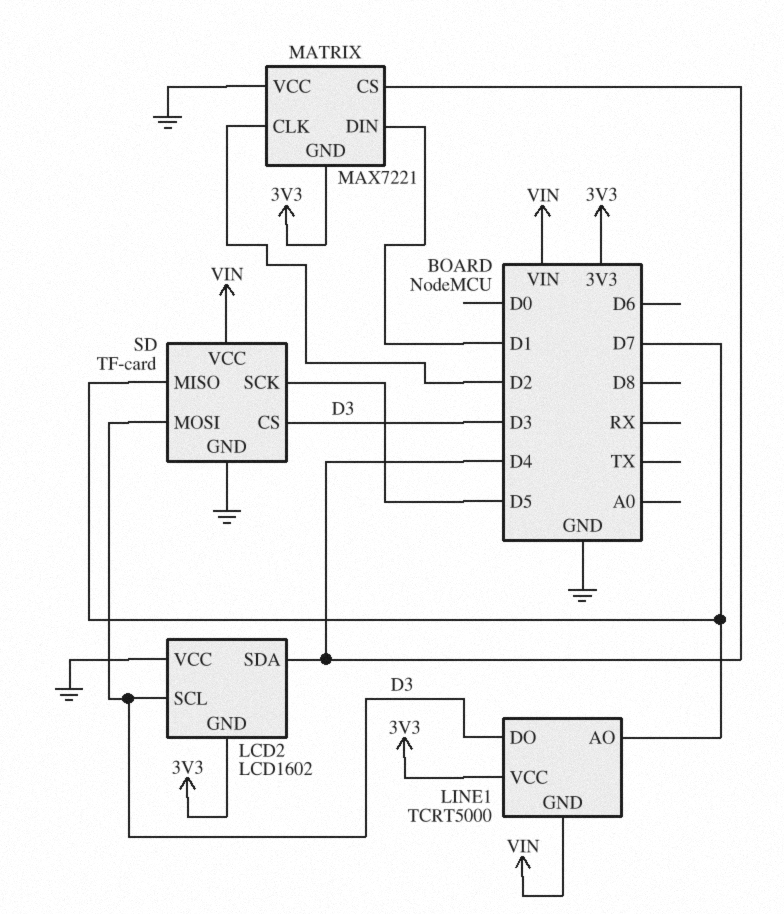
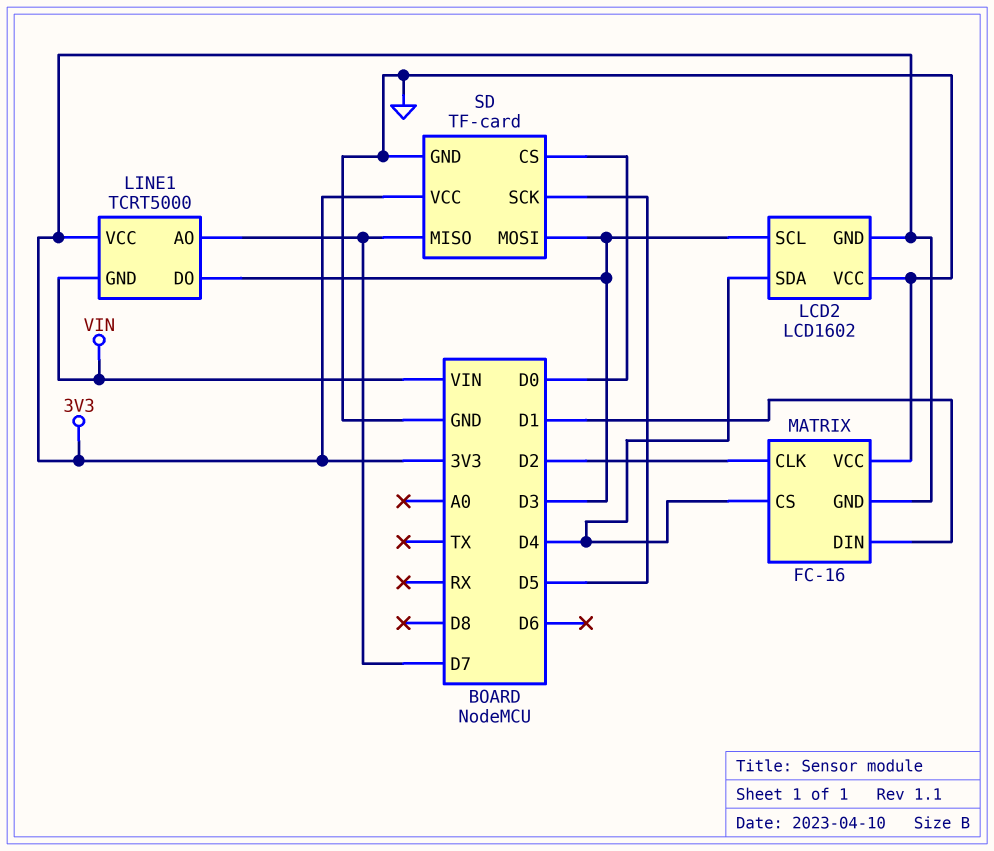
MATRIX: MAX7221 -> FC-16
SD pin CS: D3 -> D0
SD pin VCC: VIN -> 3V3

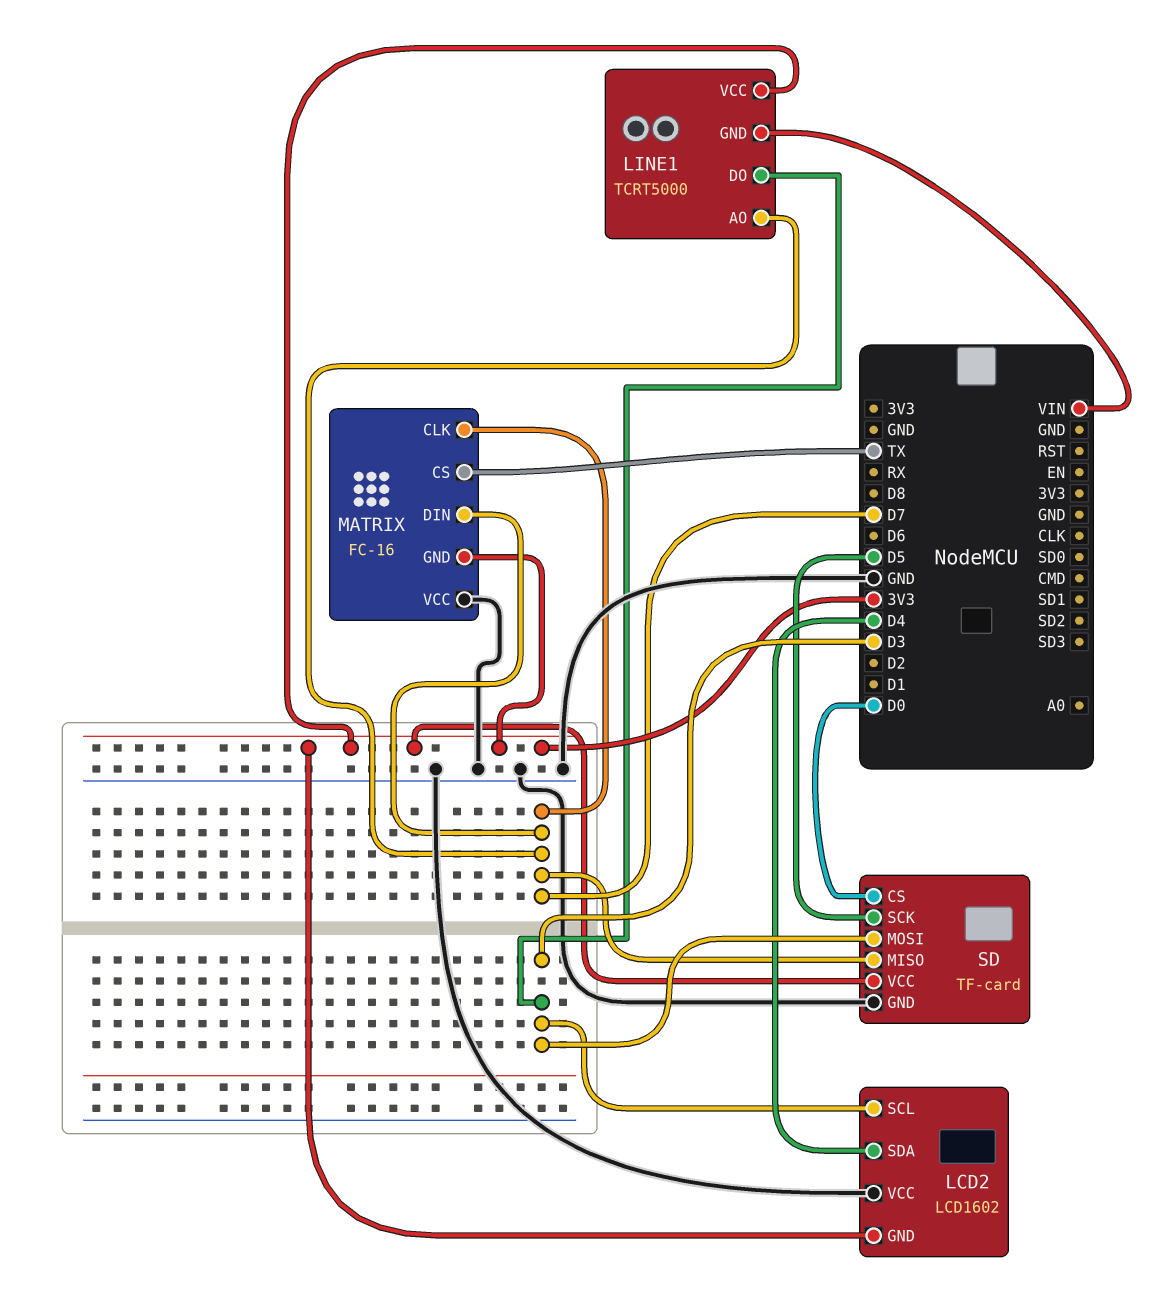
MATRIX pin CLK: D2 -> D7
MATRIX pin CS: D4 -> TX
MATRIX pin DIN: D1 -> D7

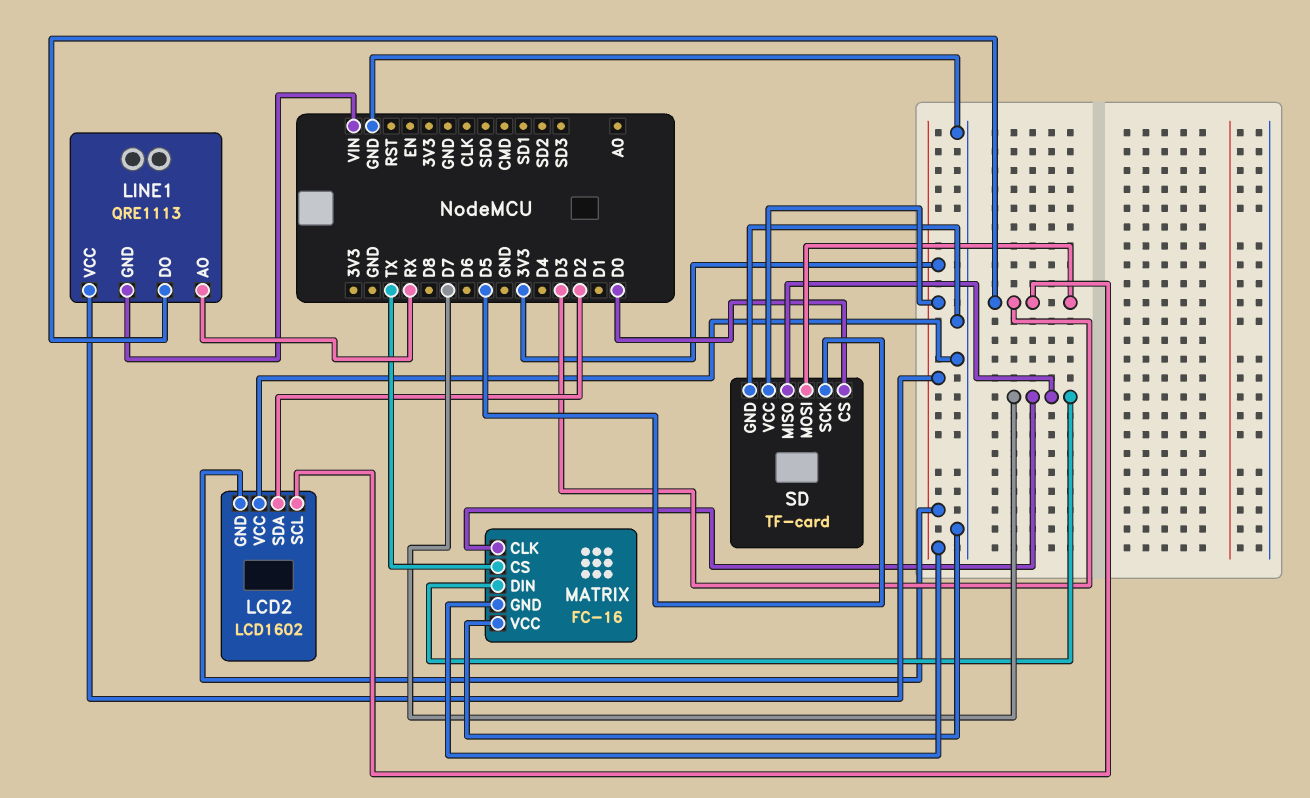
LCD2 pin SDA: D4 -> D2
LINE1: TCRT5000 -> QRE1113
LINE1 pin AO: D7 -> RX

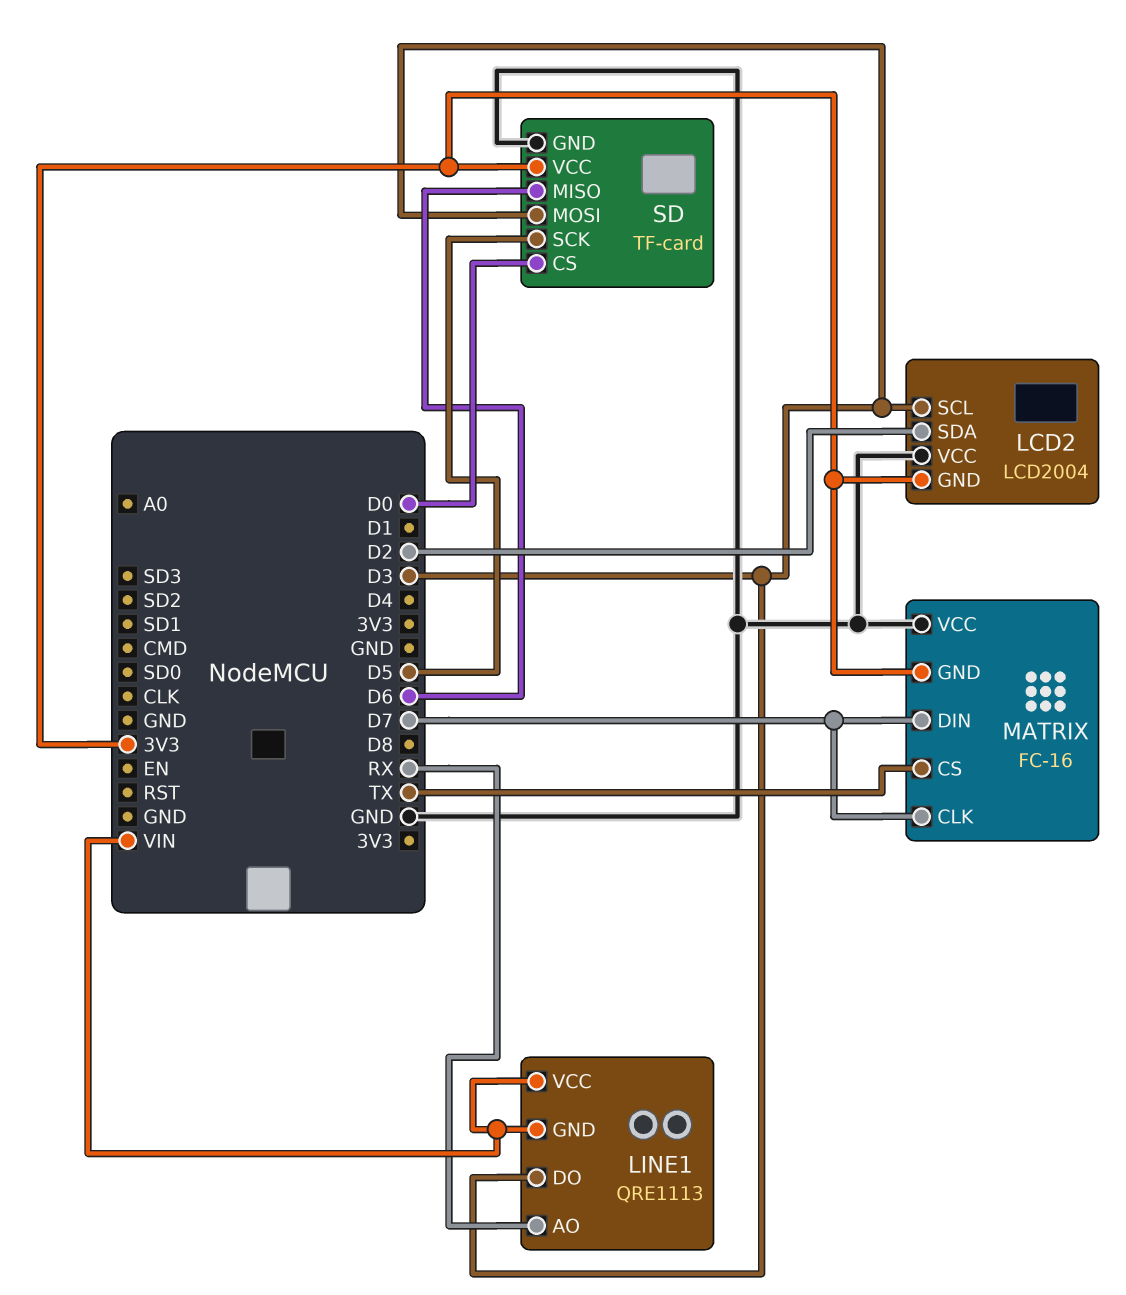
LCD2: LCD1602 -> LCD2004
LINE1 pin VCC: 3V3 -> VIN
SD pin MISO: D7 -> D6

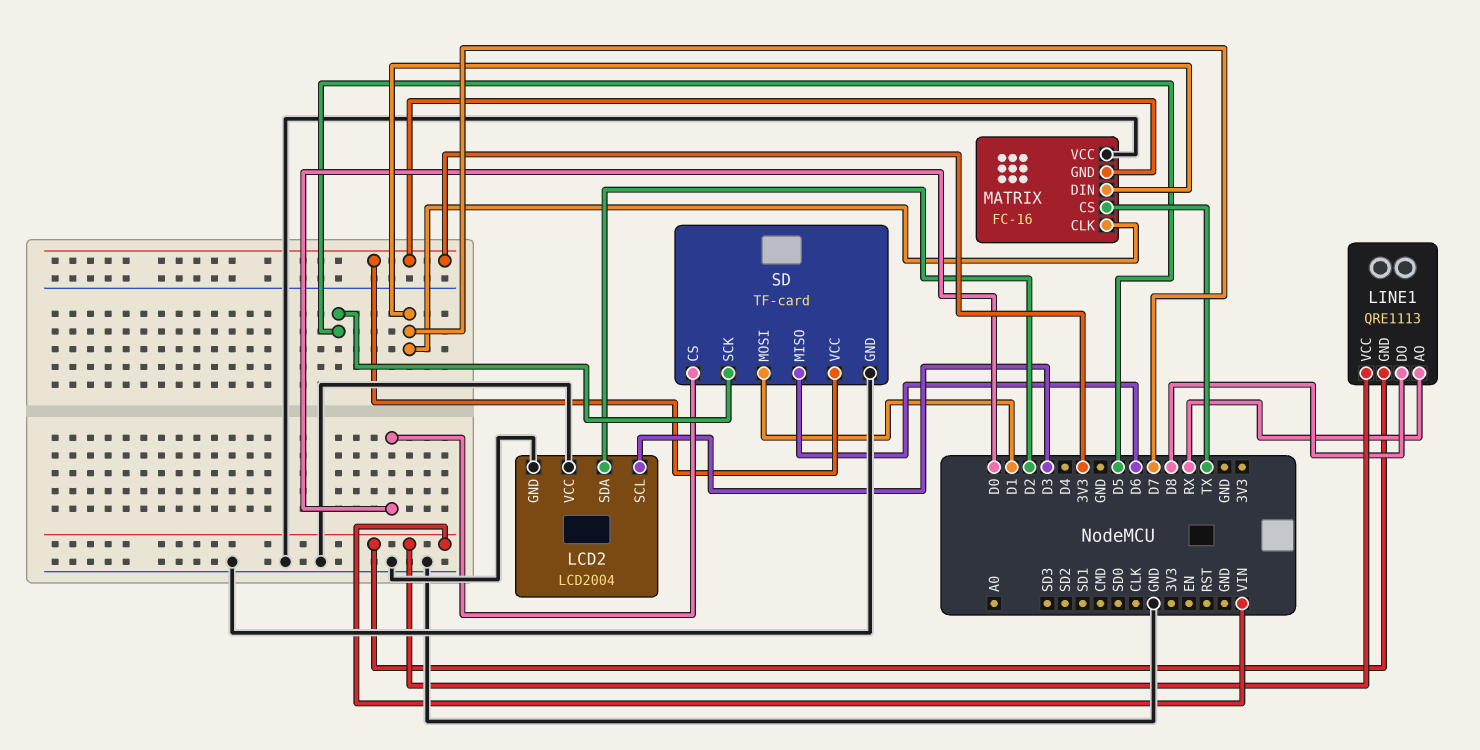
LCD2 pin GND: 3V3 -> GND
LINE1 pin DO: D3 -> D8
SD pin MOSI: D3 -> D1

